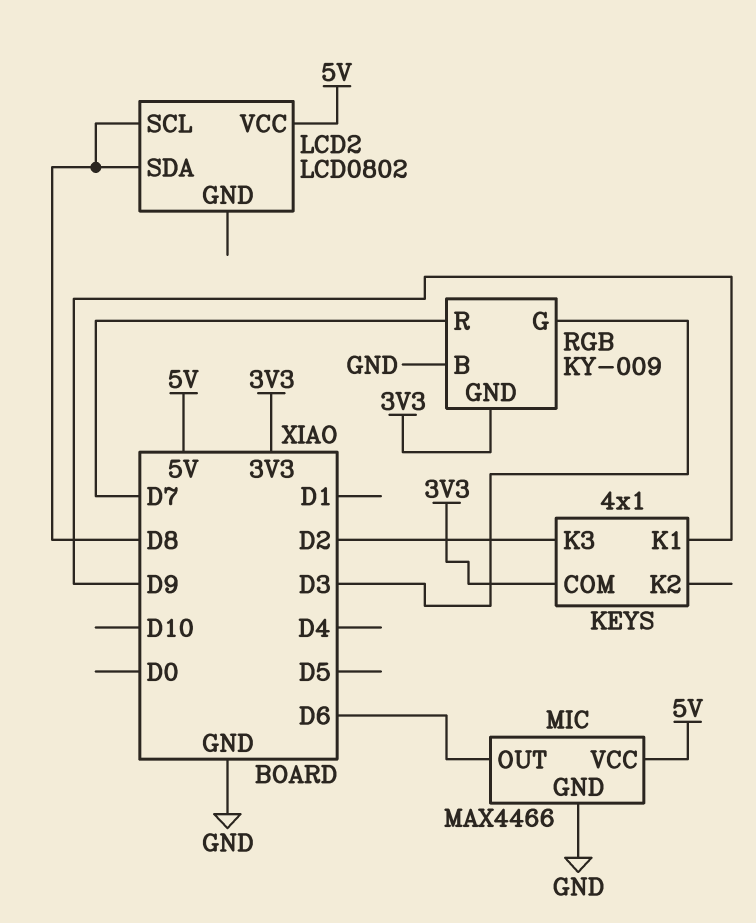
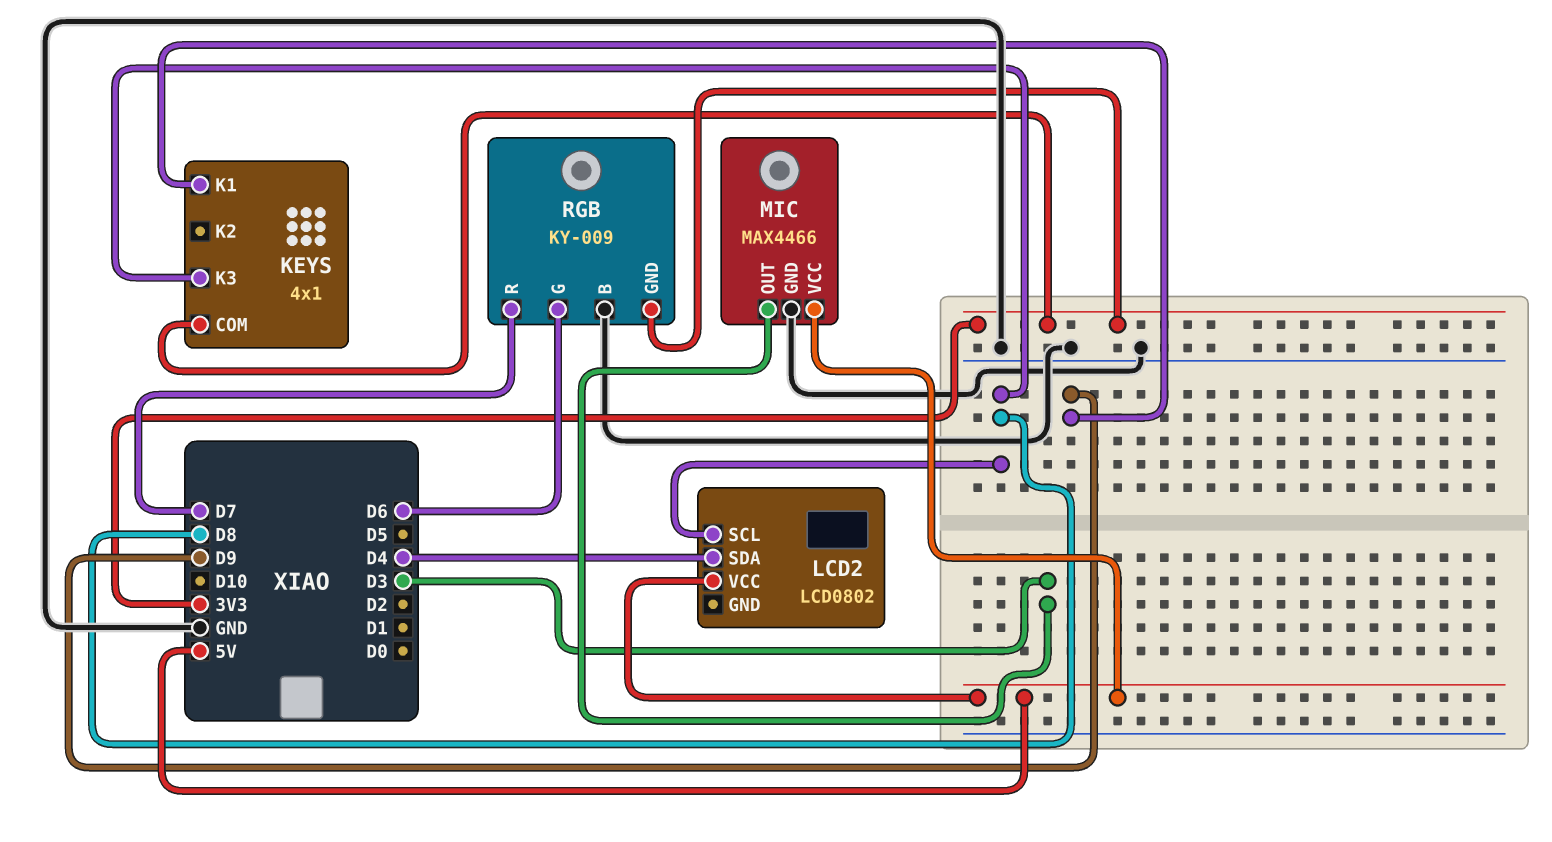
KEYS pin K3: D2 -> D8
LCD2 pin SDA: D8 -> D4
MIC pin OUT: D6 -> D3
RGB pin G: D3 -> D6

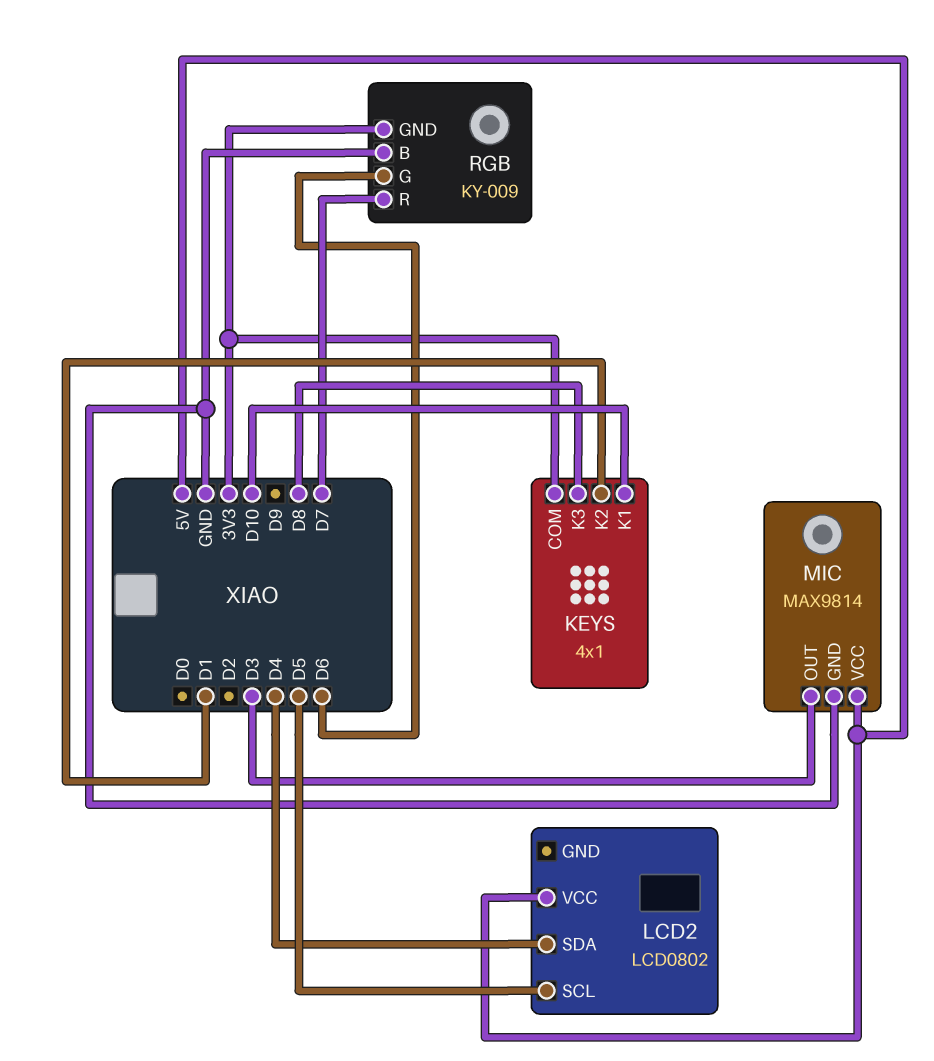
KEYS pin K1: D9 -> D10
KEYS pin K2: none -> D1
LCD2 pin SCL: D8 -> D5
MIC: MAX4466 -> MAX9814

